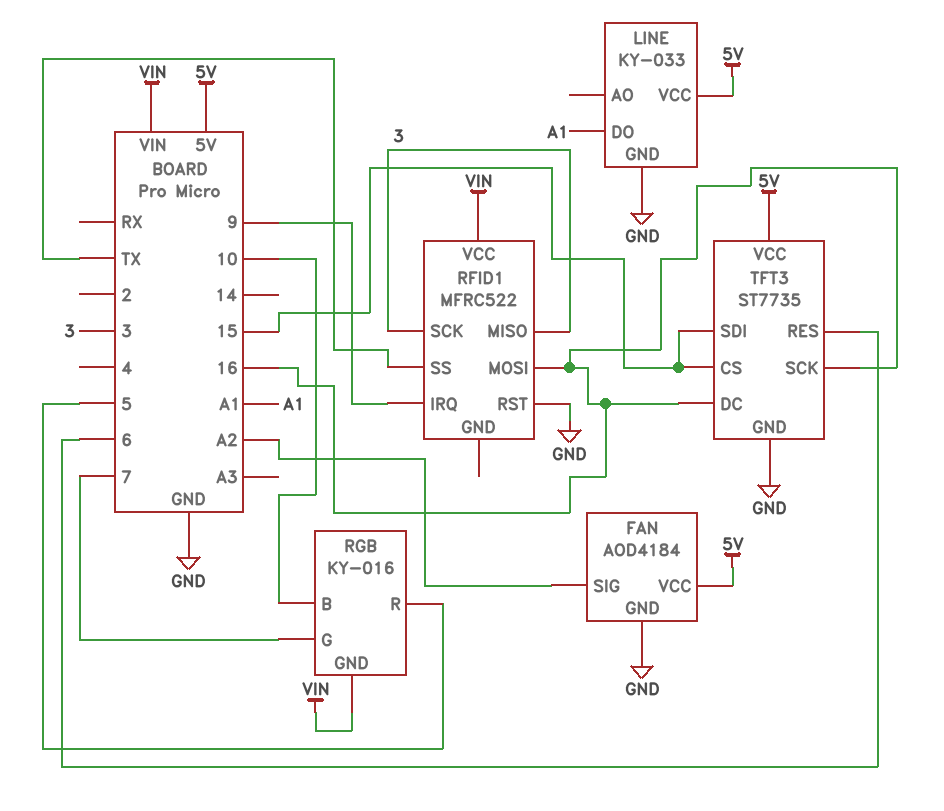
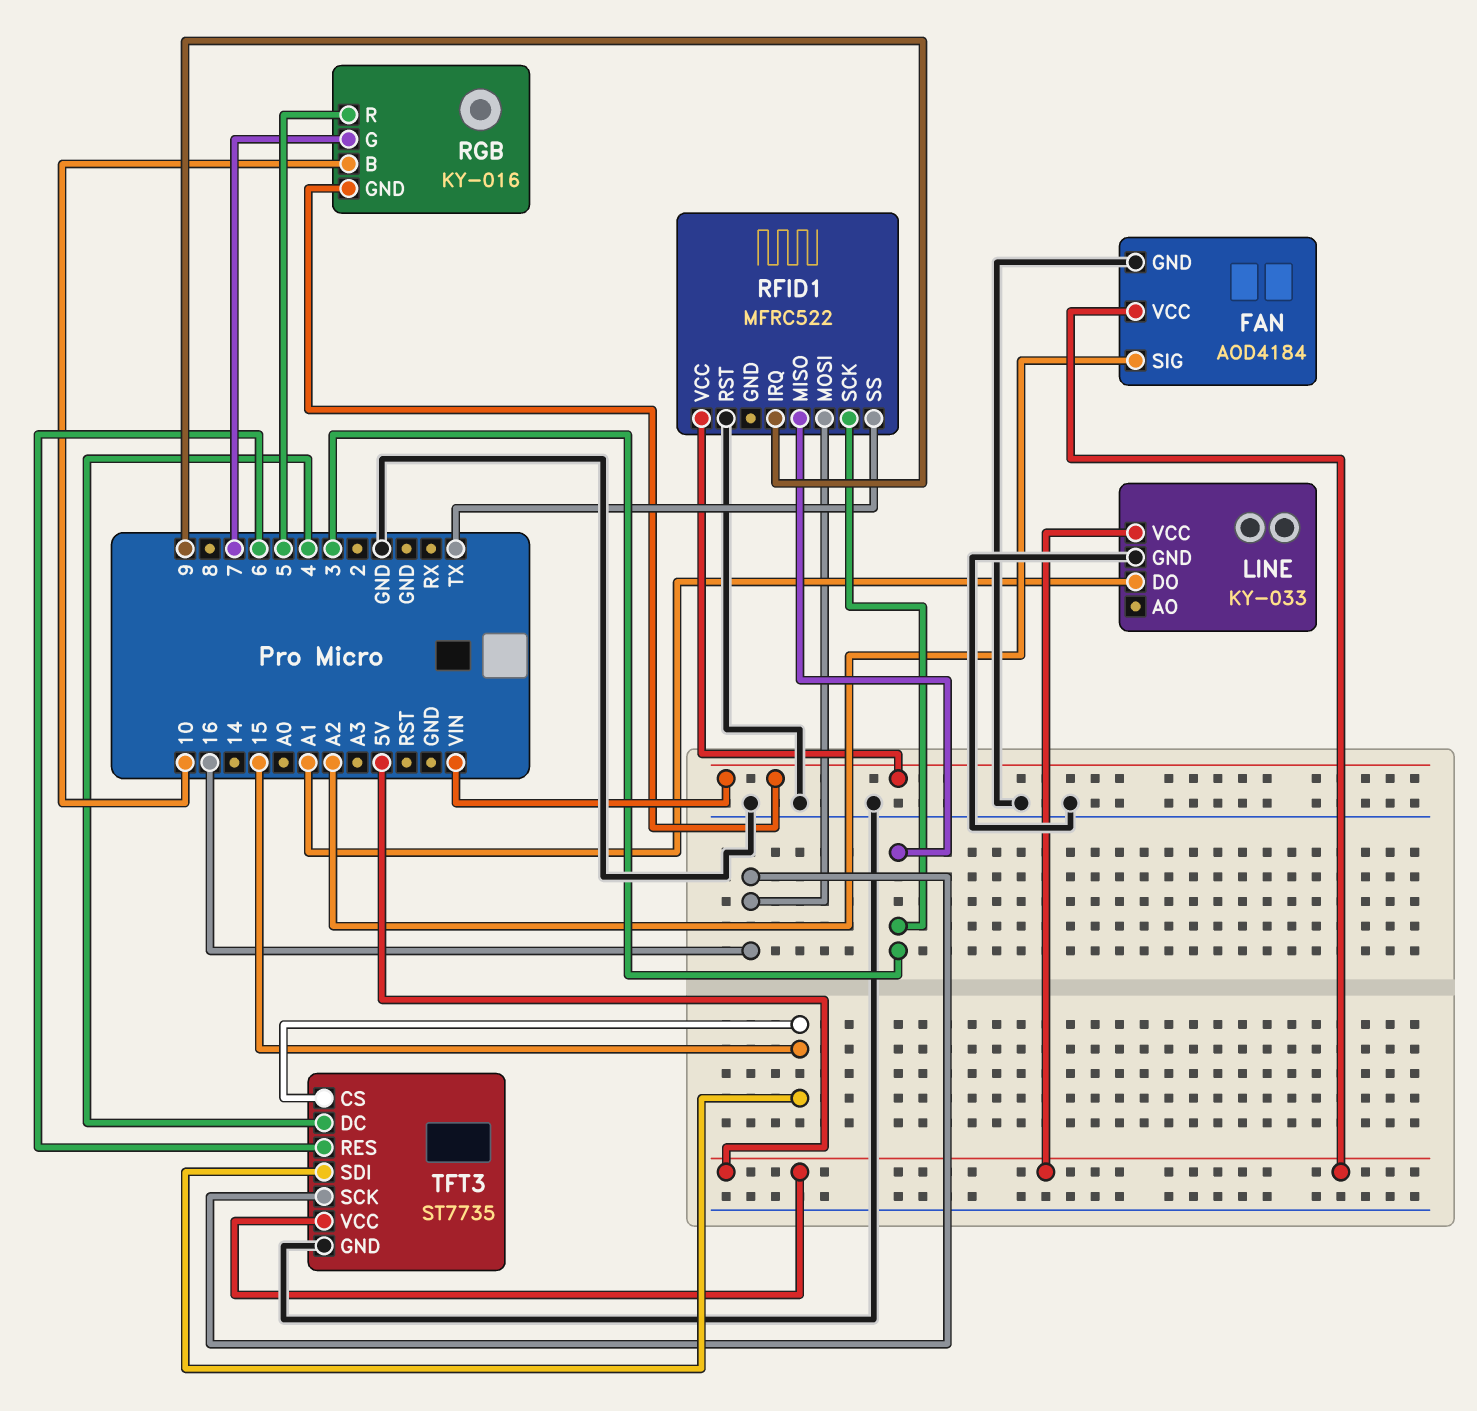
TFT3 pin DC: 16 -> 4

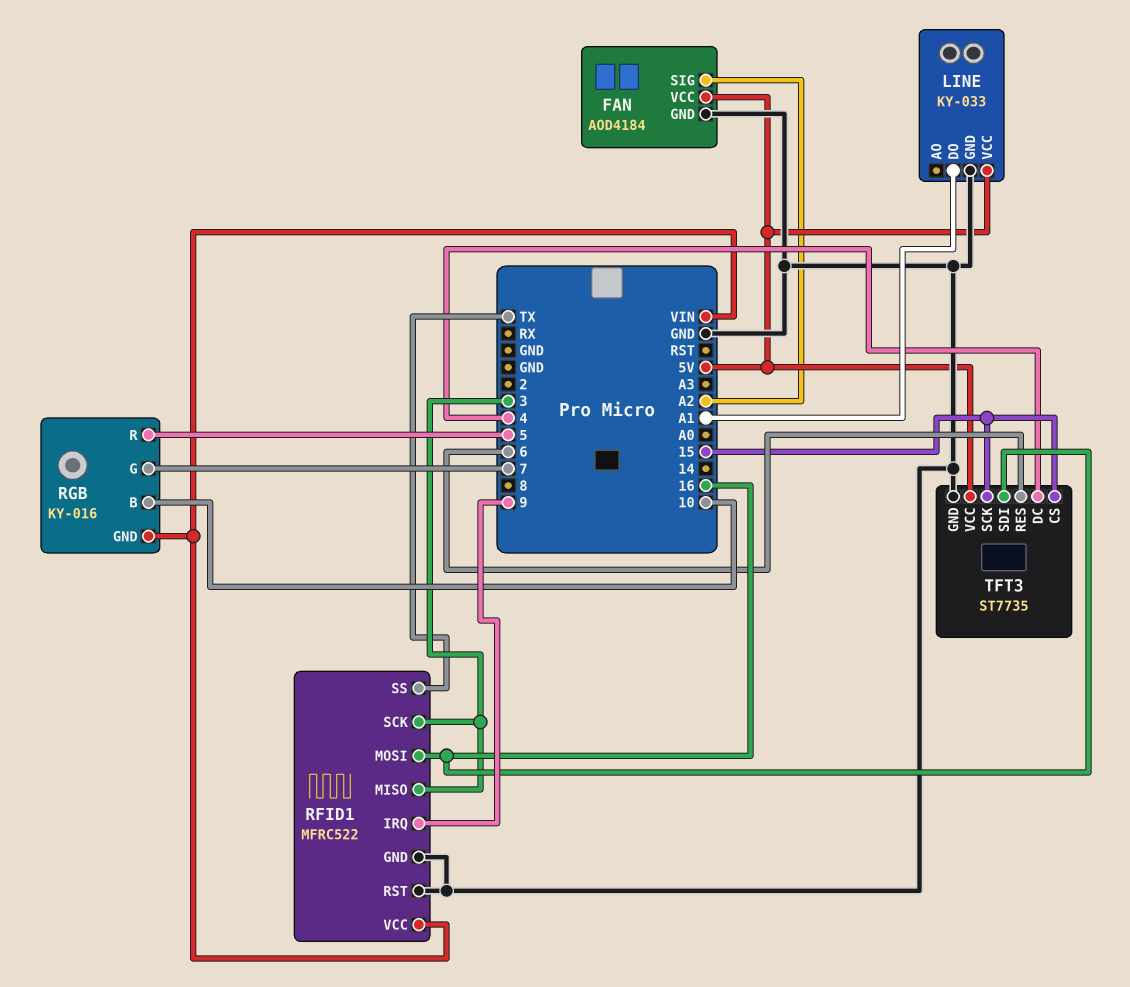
RFID1 pin GND: none -> GND
TFT3 pin SCK: 16 -> 15
TFT3 pin SDI: 15 -> 16

